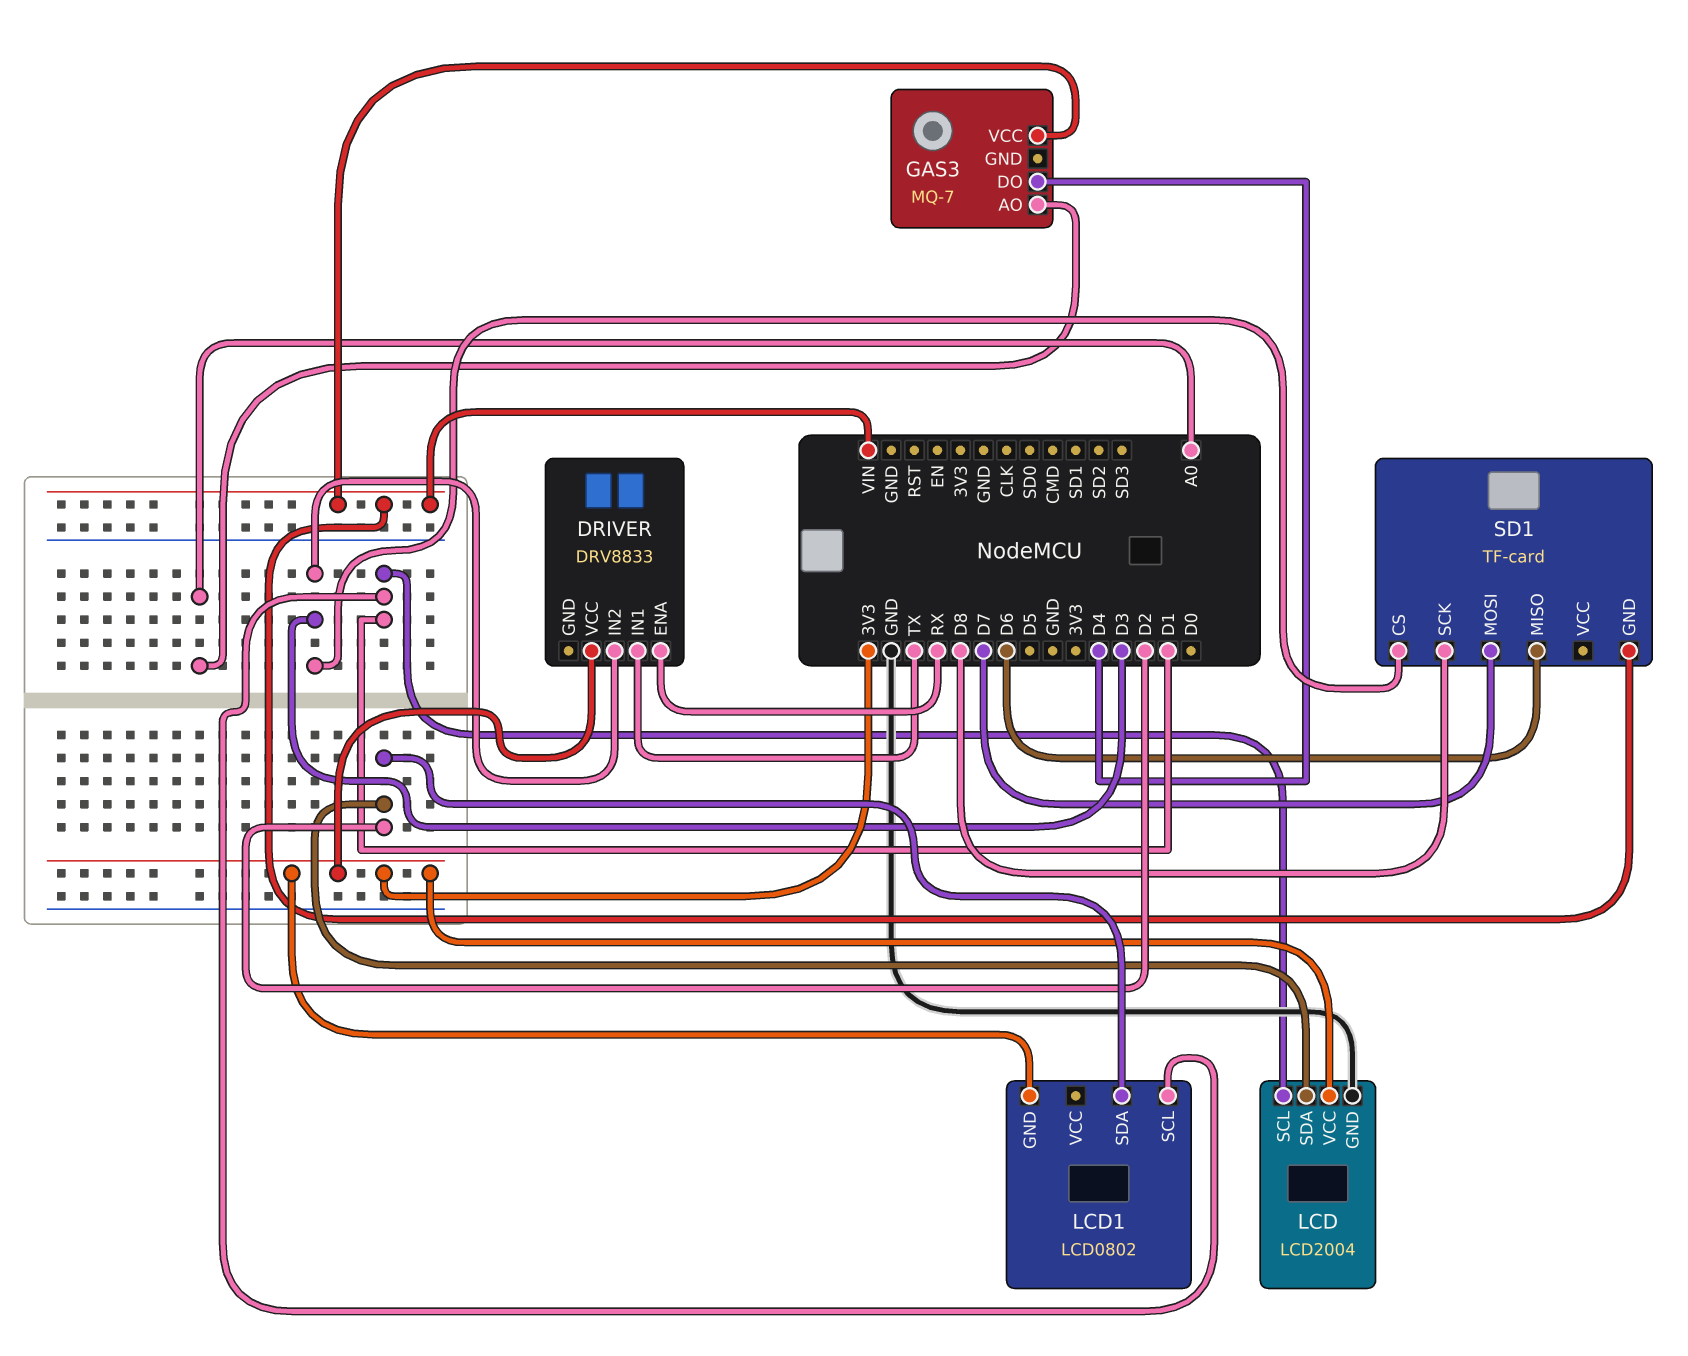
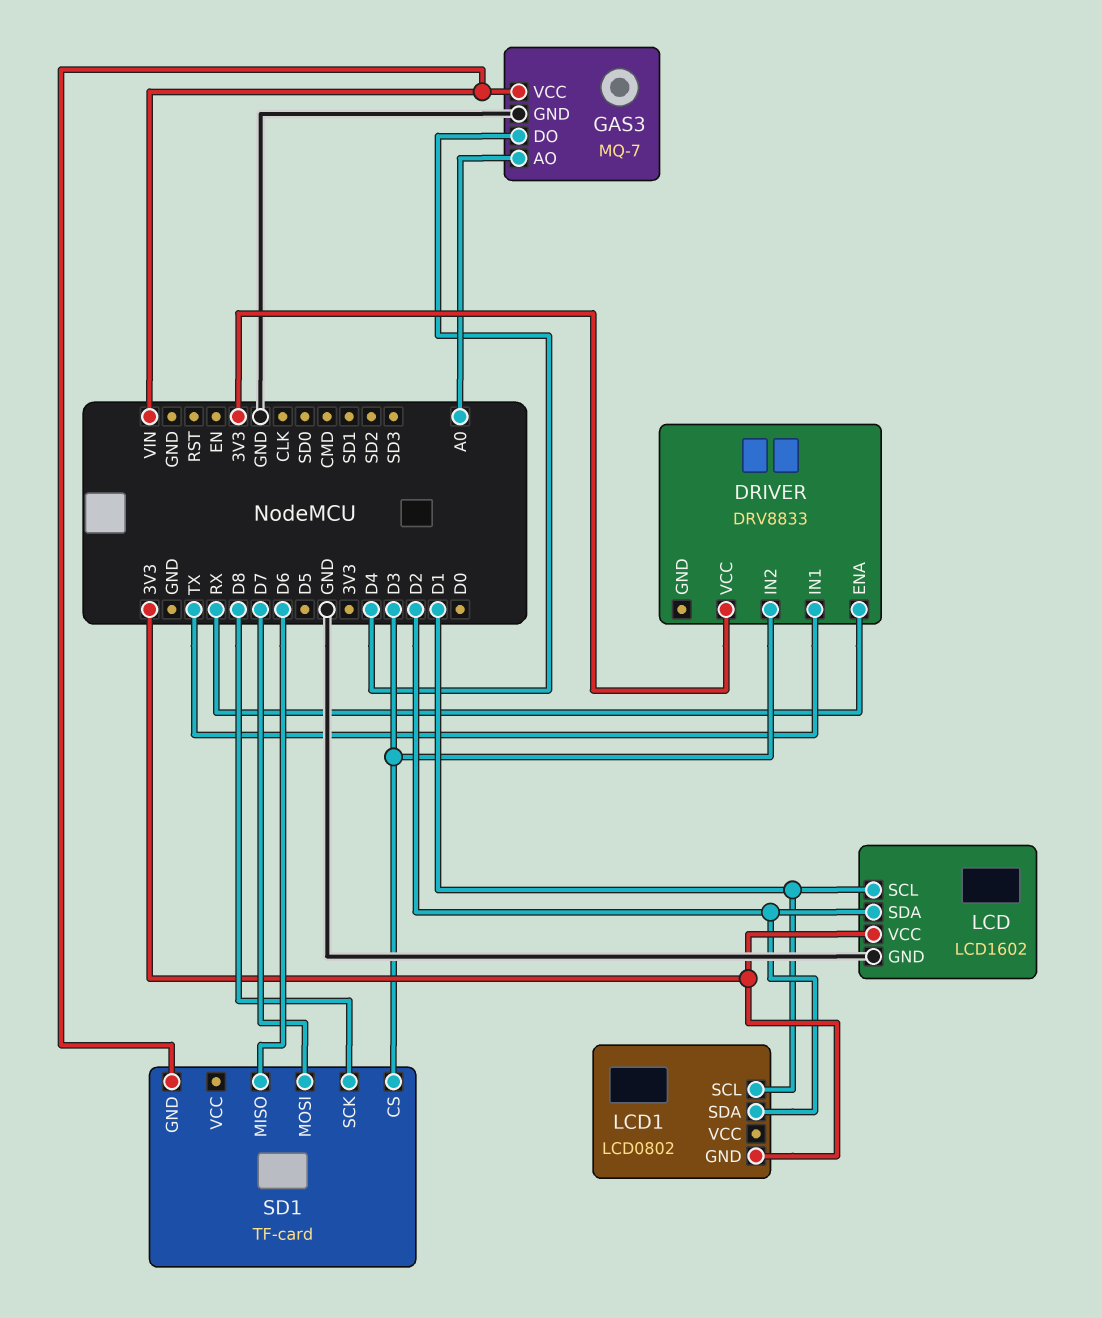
GAS3 pin GND: none -> GND
LCD: LCD2004 -> LCD1602

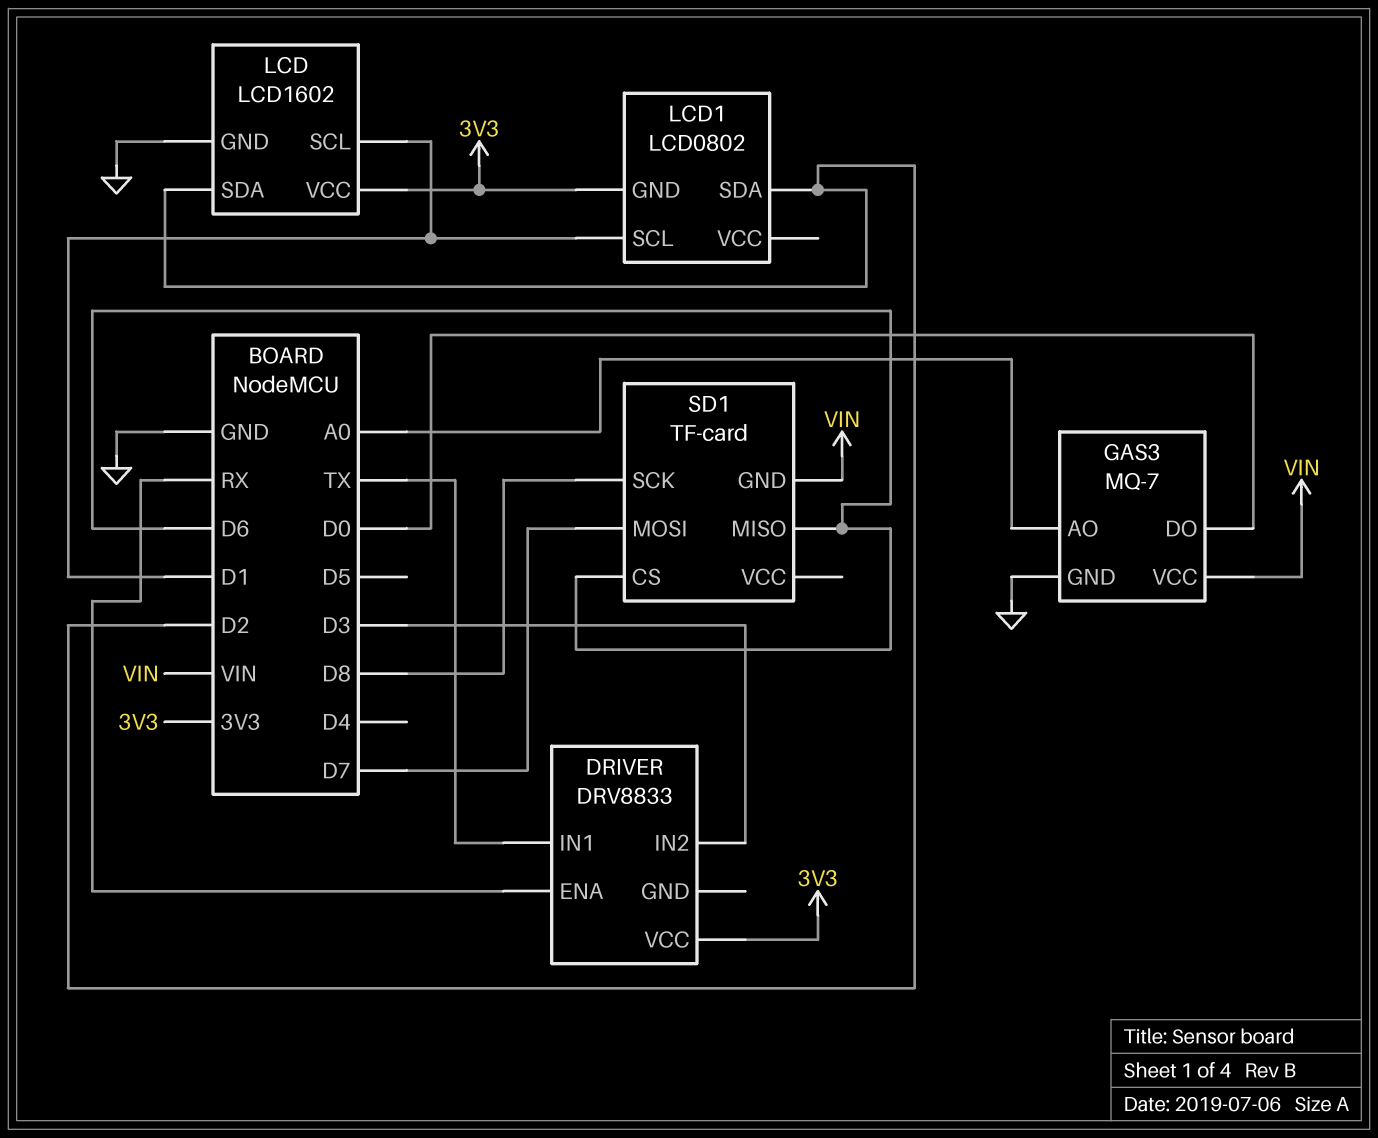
GAS3 pin DO: D4 -> D0
SD1 pin CS: D3 -> D6

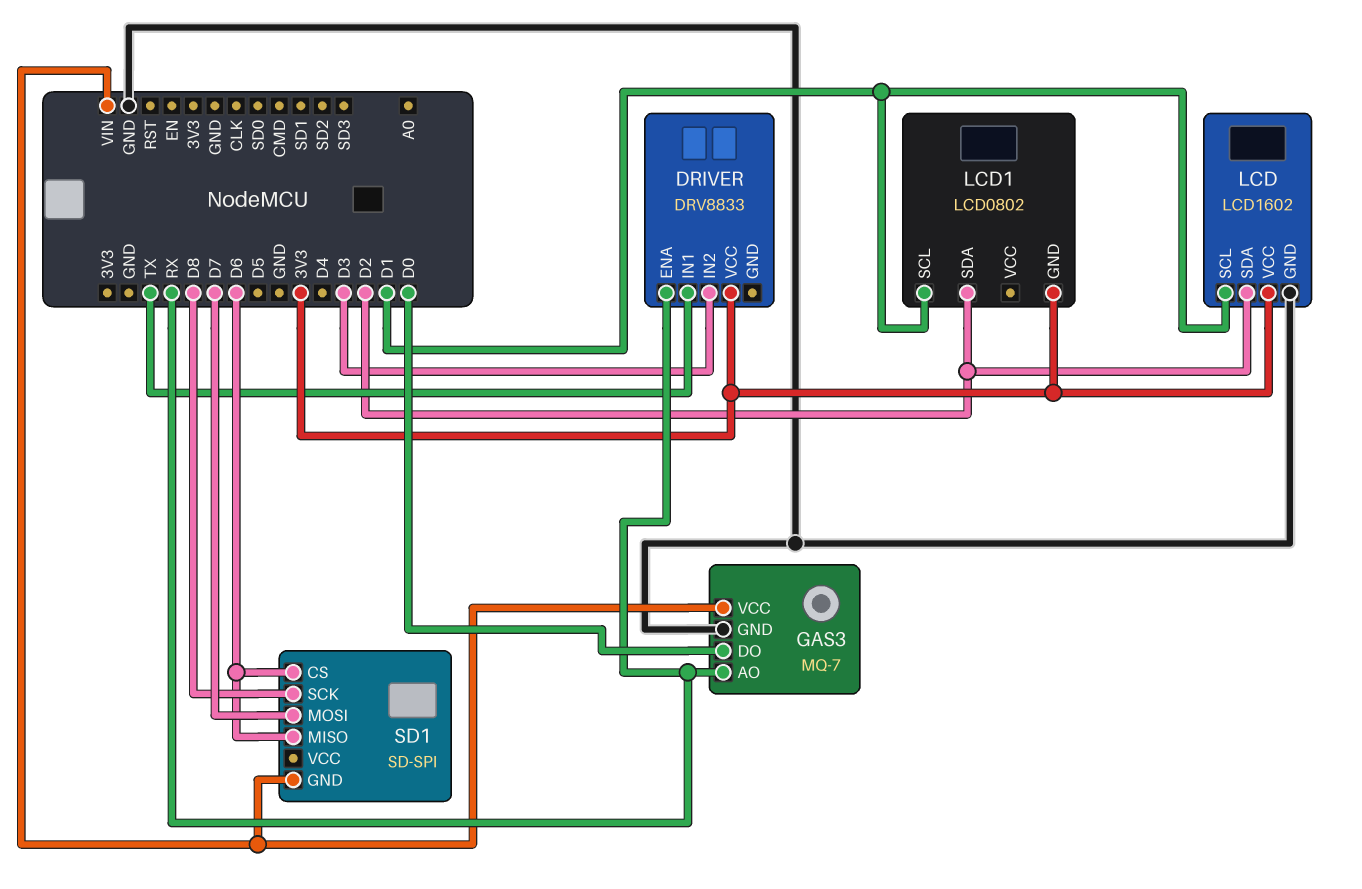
GAS3 pin AO: A0 -> RX
SD1: TF-card -> SD-SPI

